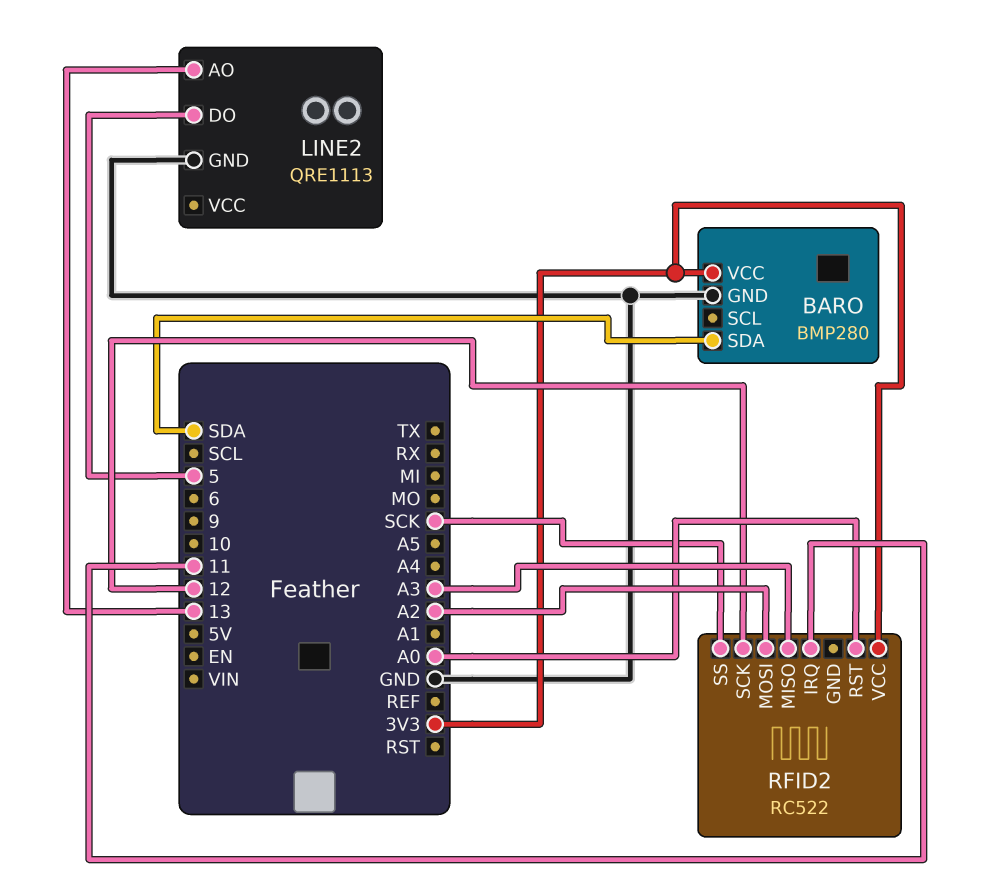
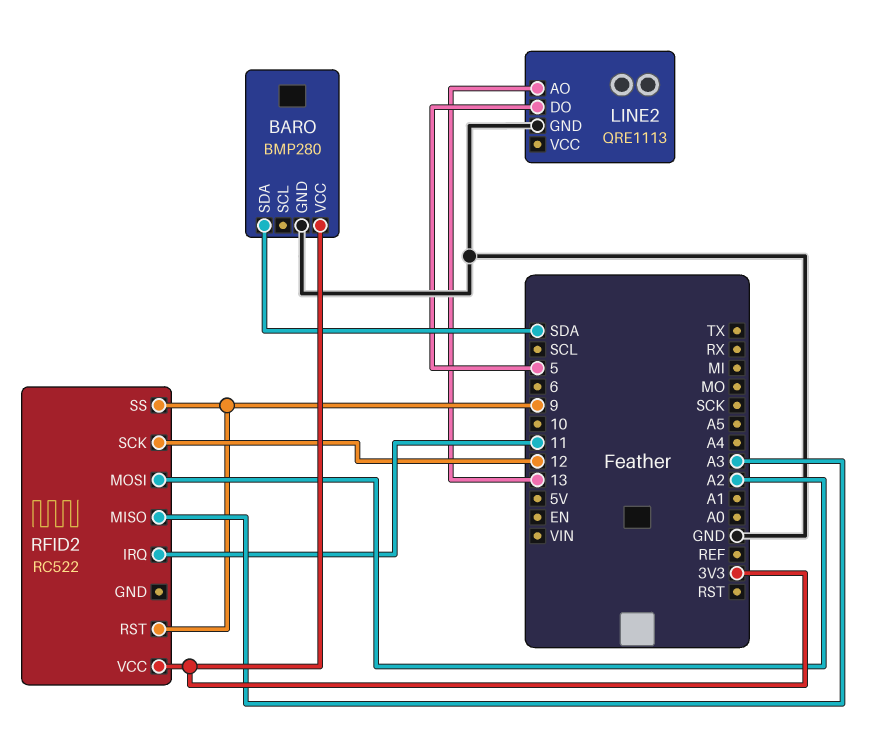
RFID2 pin RST: A0 -> 9
RFID2 pin SS: SCK -> 9

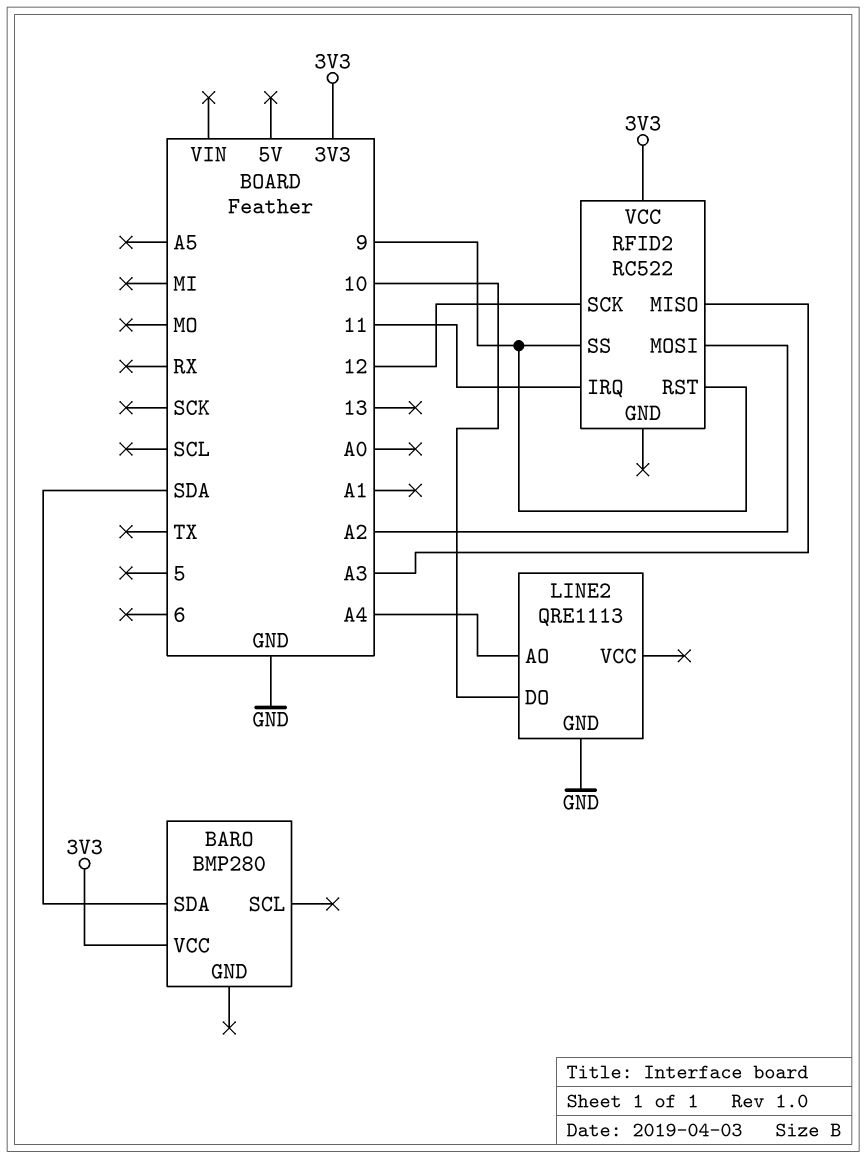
BARO pin GND: GND -> none
LINE2 pin AO: 13 -> A4
LINE2 pin DO: 5 -> 10

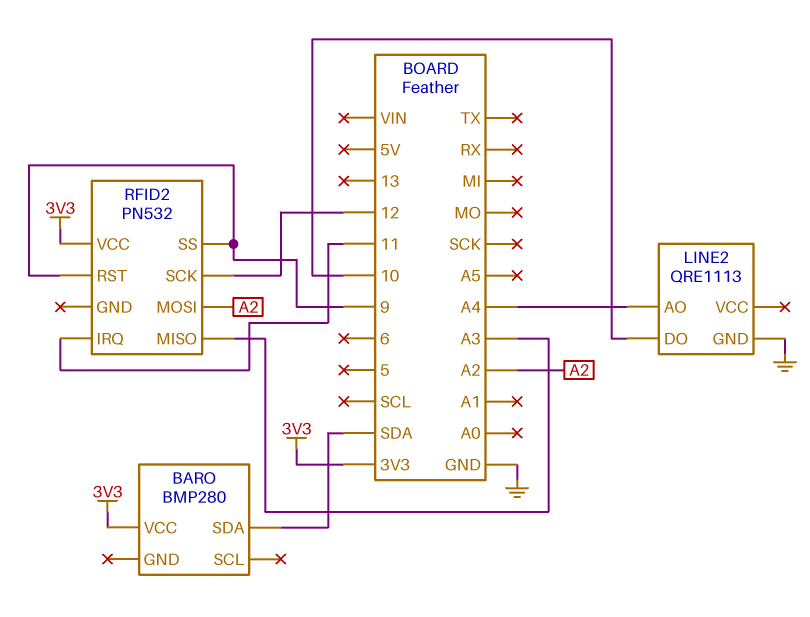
RFID2: RC522 -> PN532

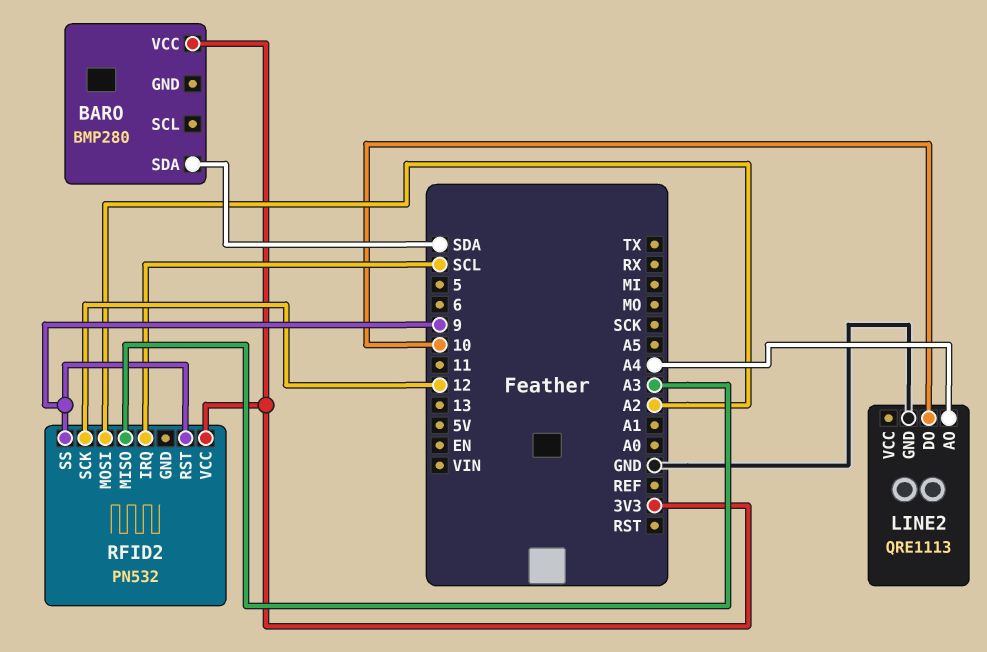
RFID2 pin IRQ: 11 -> SCL

